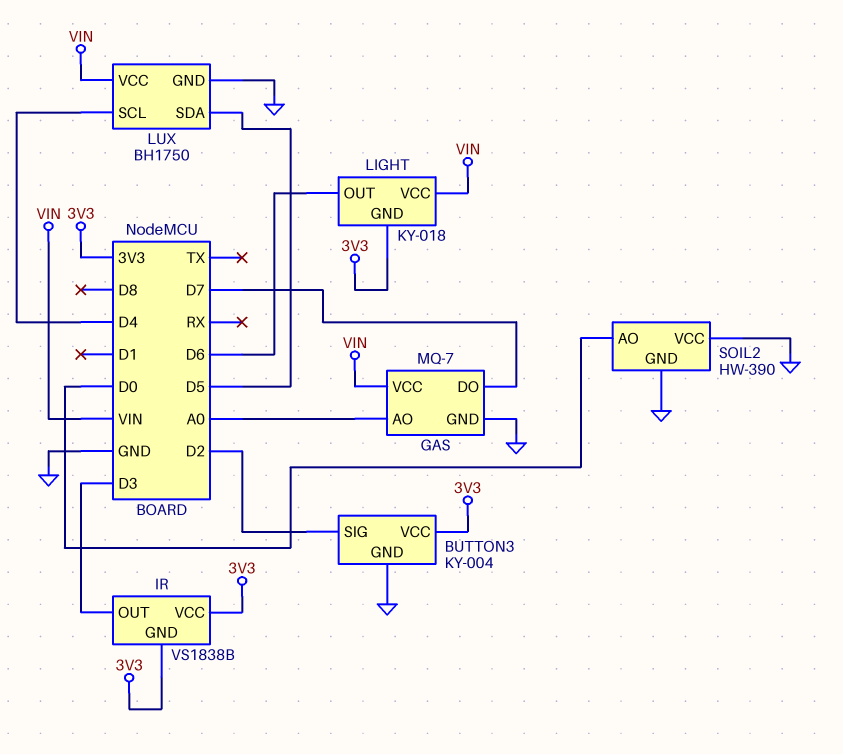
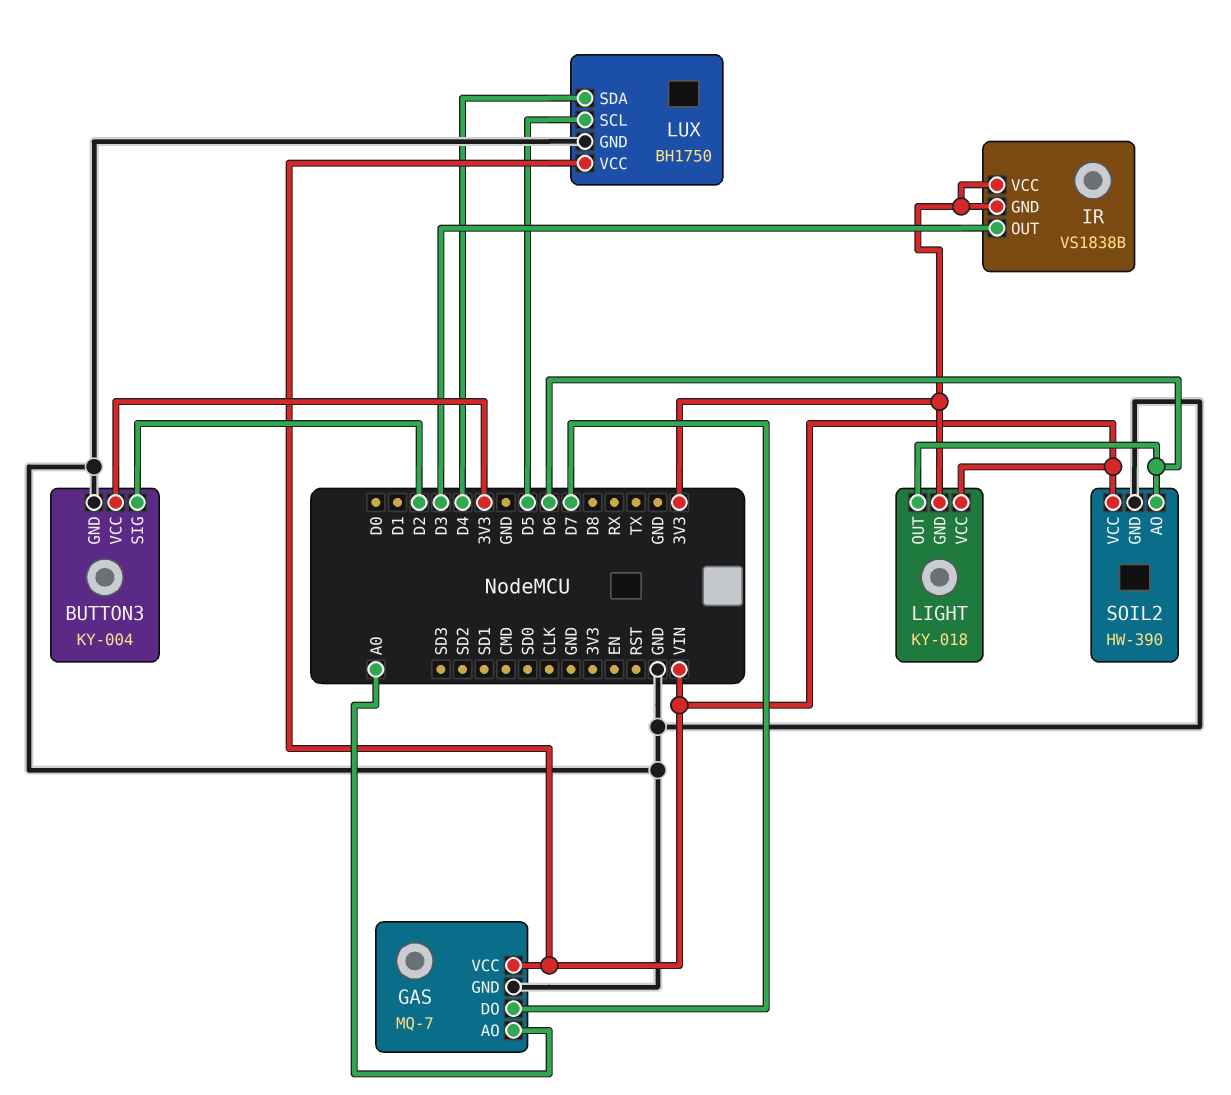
LUX pin SCL: D4 -> D5
LUX pin SDA: D5 -> D4
SOIL2 pin AO: D0 -> D6
SOIL2 pin VCC: GND -> VIN

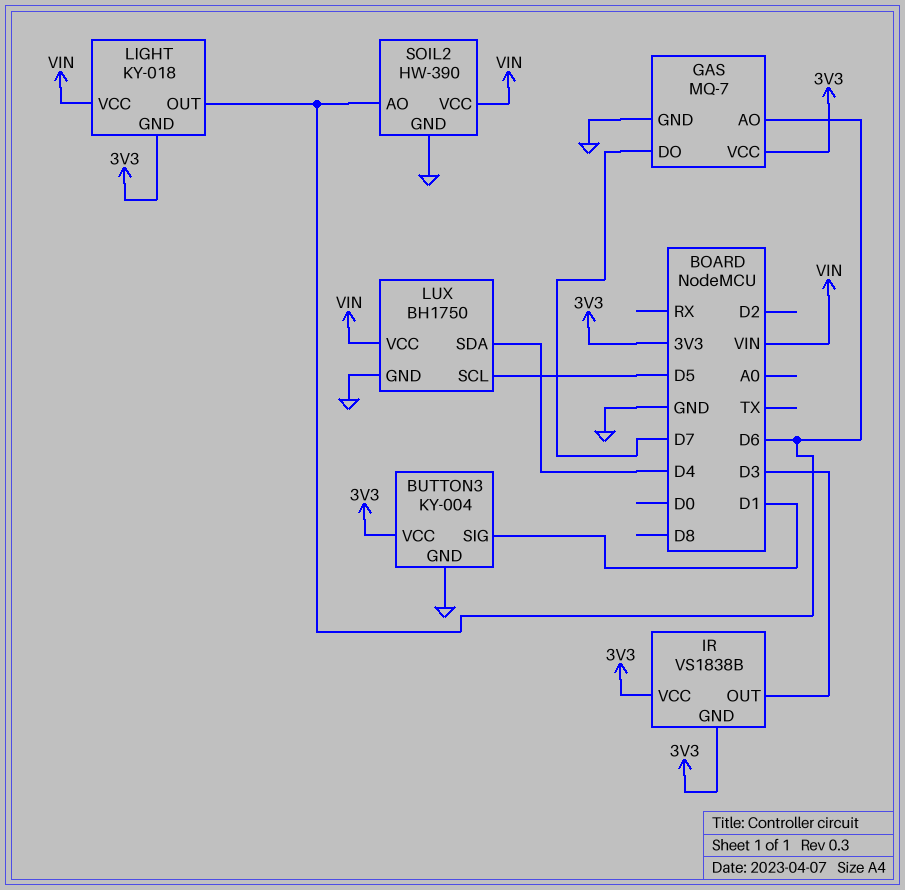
BUTTON3 pin SIG: D2 -> D1
GAS pin AO: A0 -> D6
GAS pin VCC: VIN -> 3V3

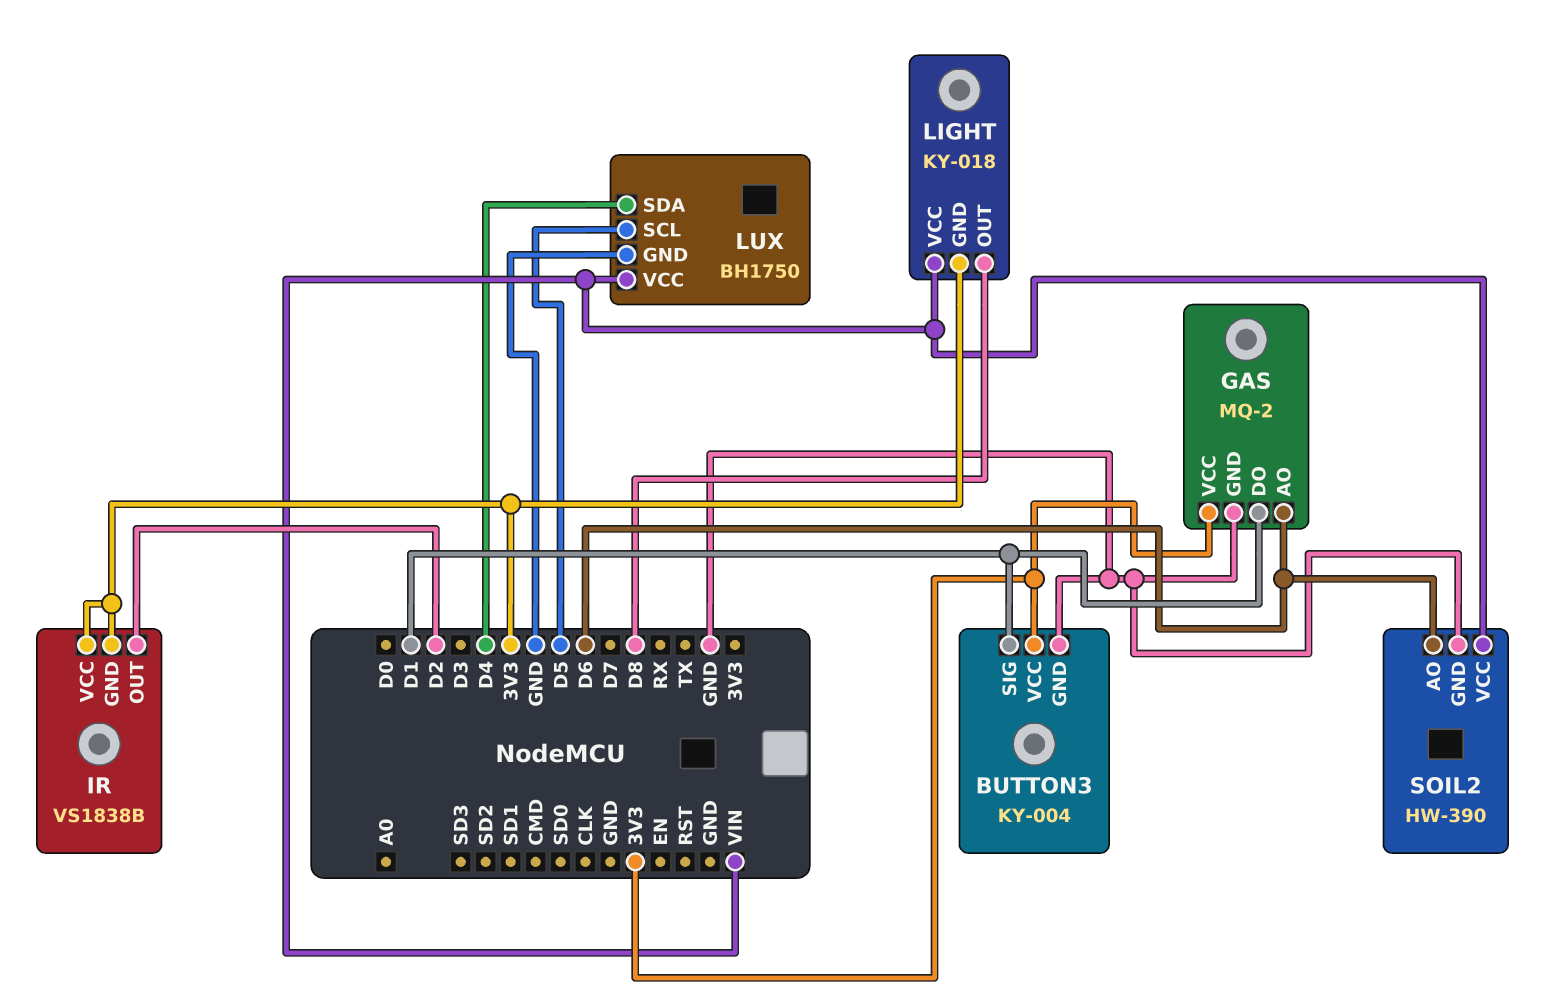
GAS: MQ-7 -> MQ-2
GAS pin DO: D7 -> D1
IR pin OUT: D3 -> D2
LIGHT pin OUT: D6 -> D8

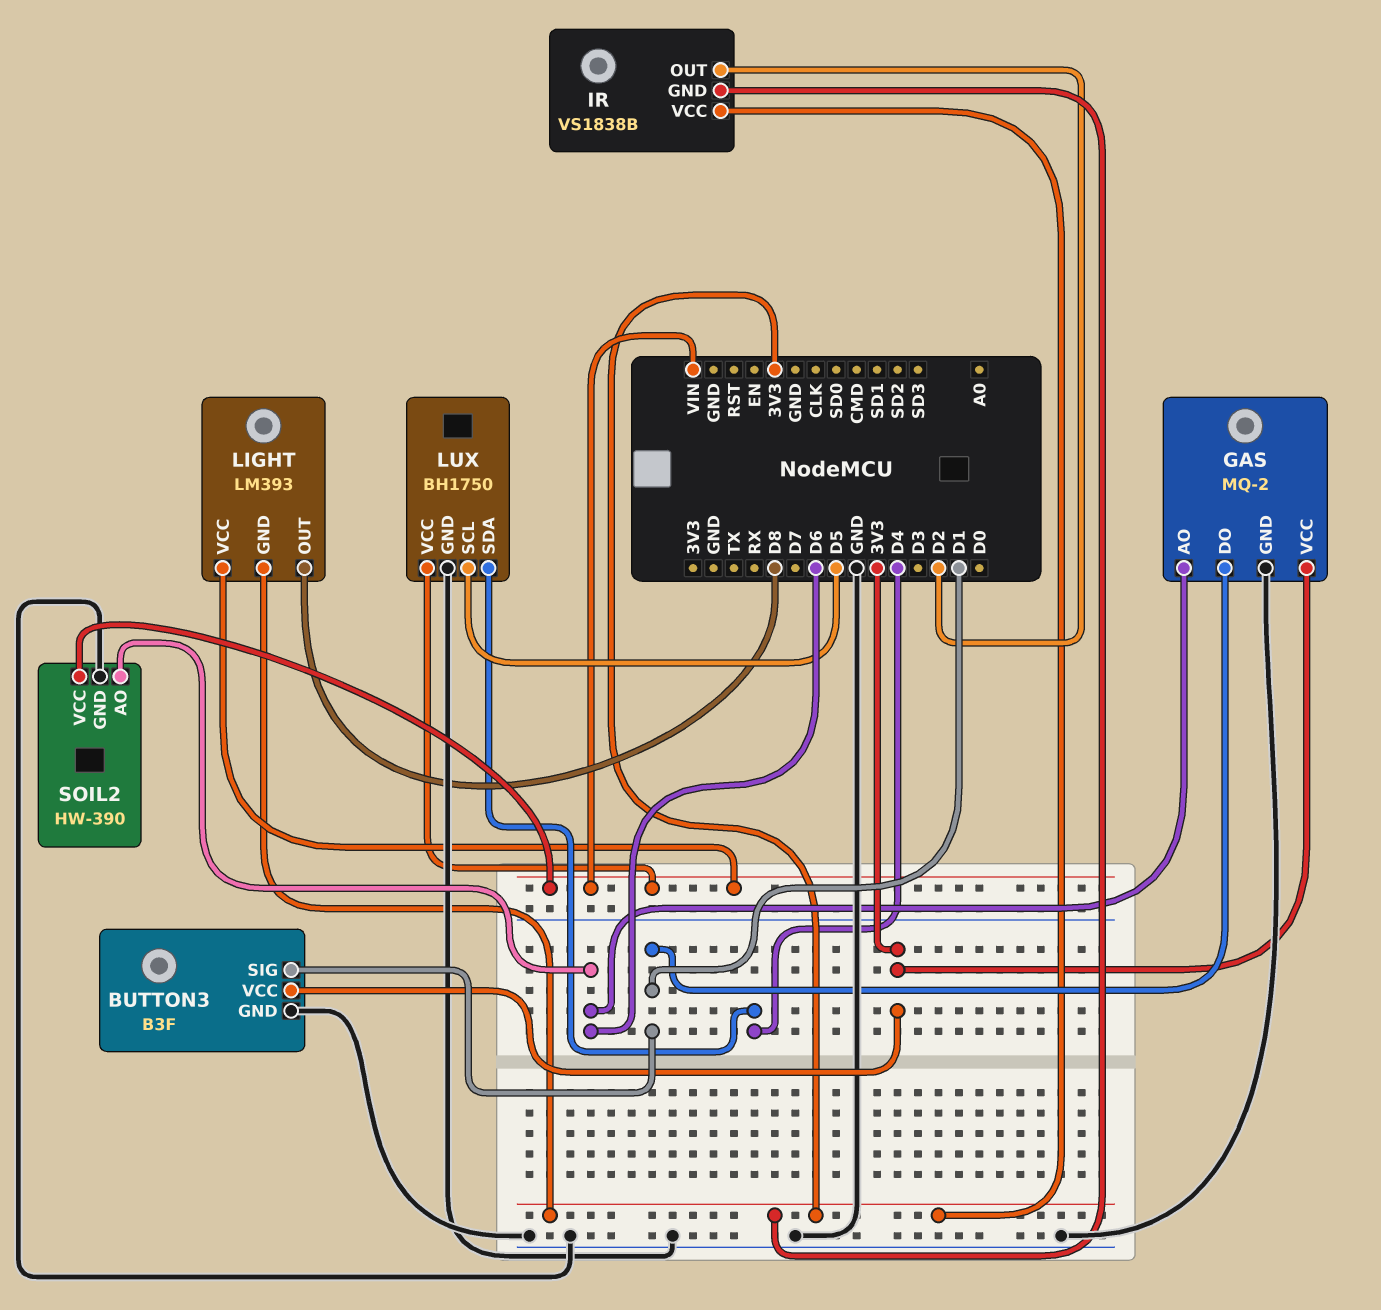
BUTTON3: KY-004 -> B3F
LIGHT: KY-018 -> LM393

